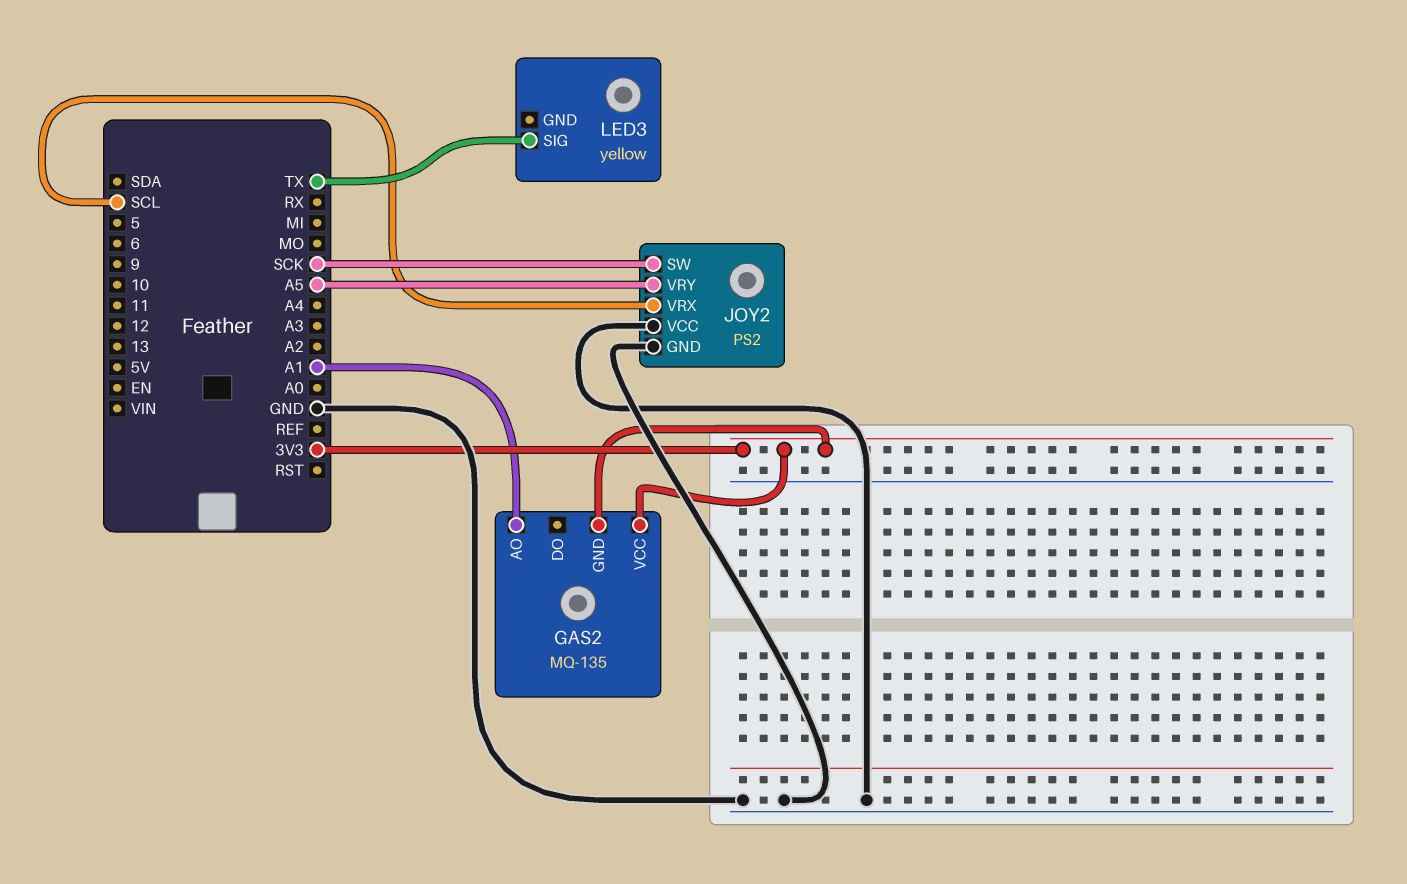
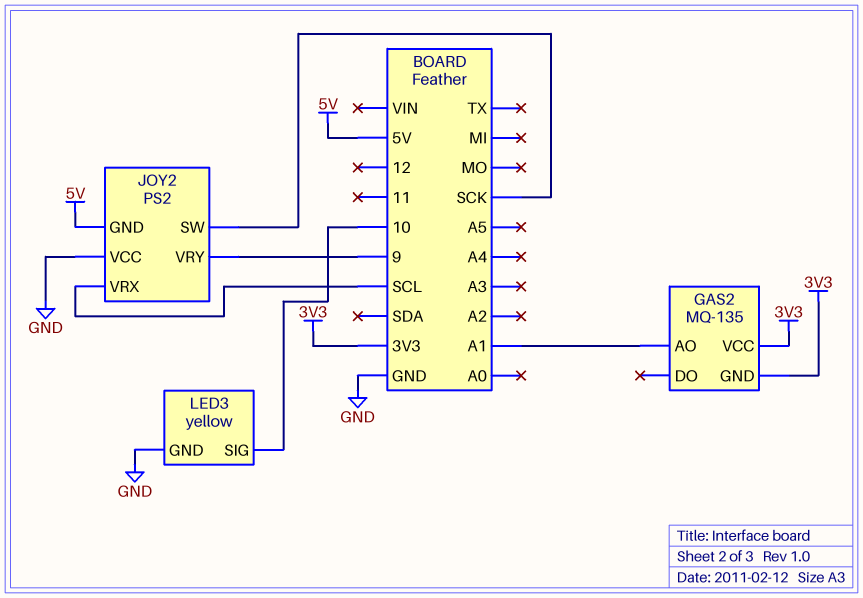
JOY2 pin GND: GND -> 5V
JOY2 pin VRY: A5 -> 9
LED3 pin GND: none -> GND
LED3 pin SIG: TX -> 10

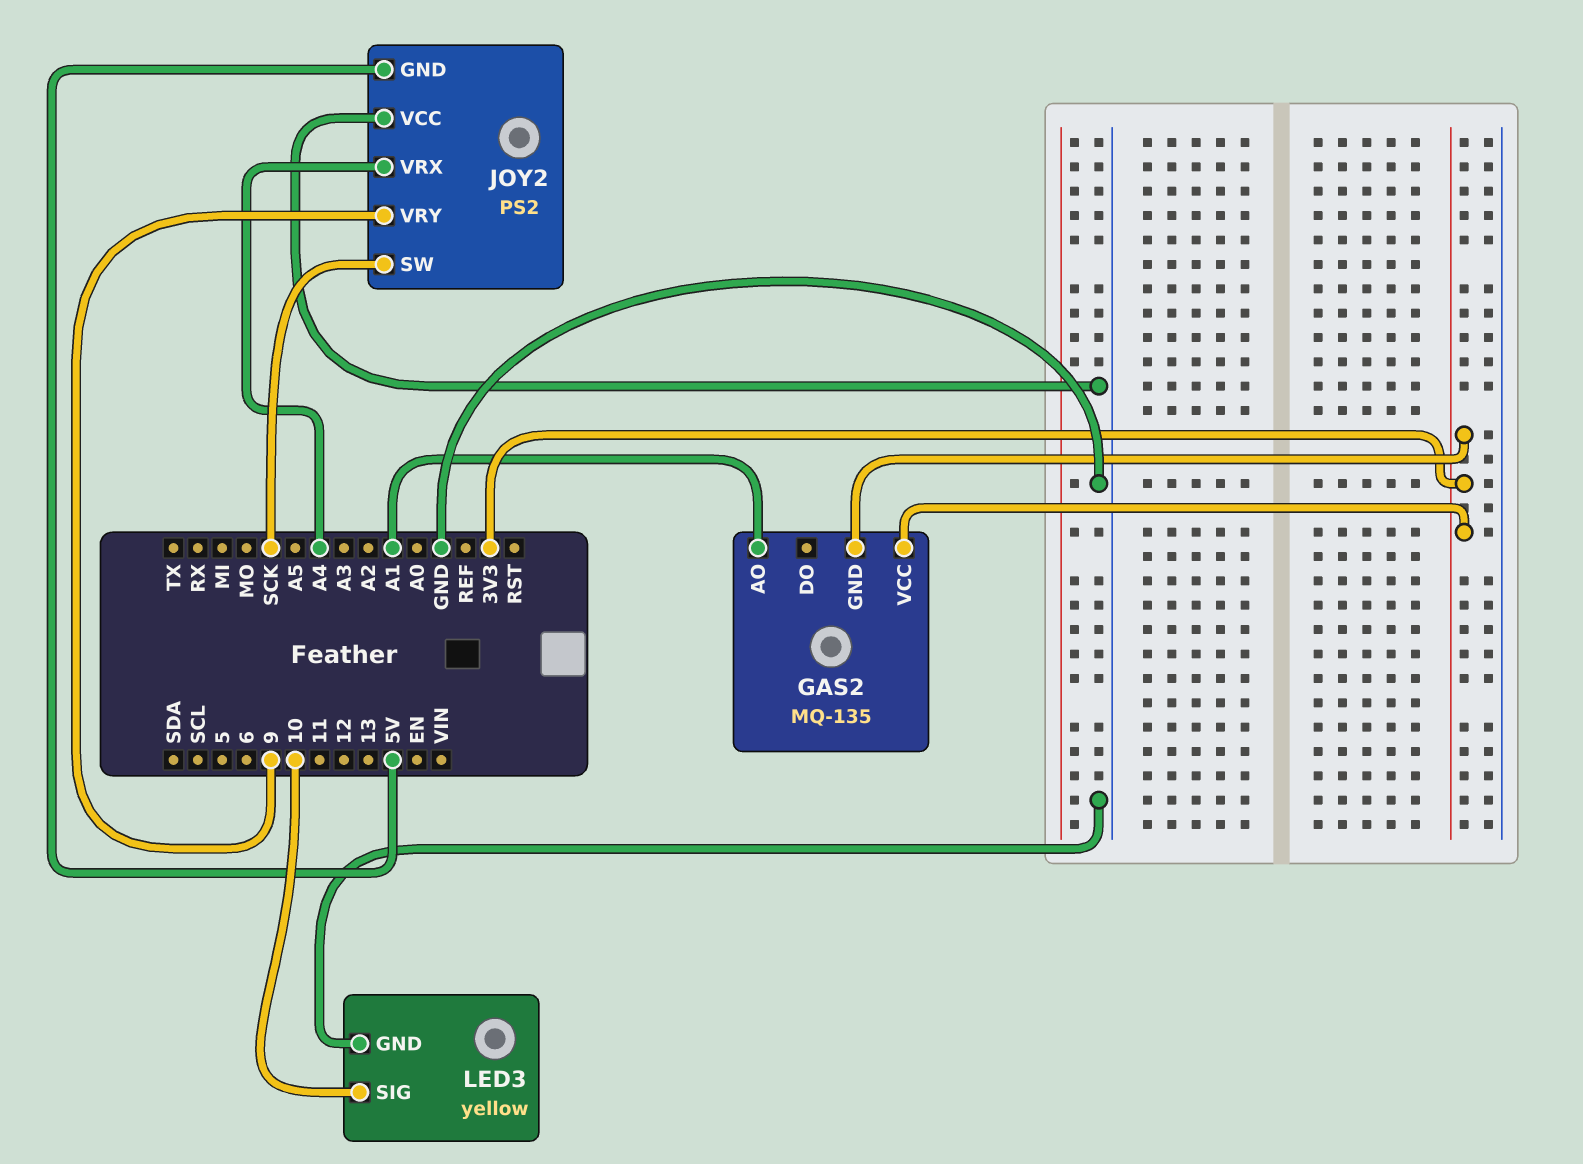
JOY2 pin VRX: SCL -> A4

